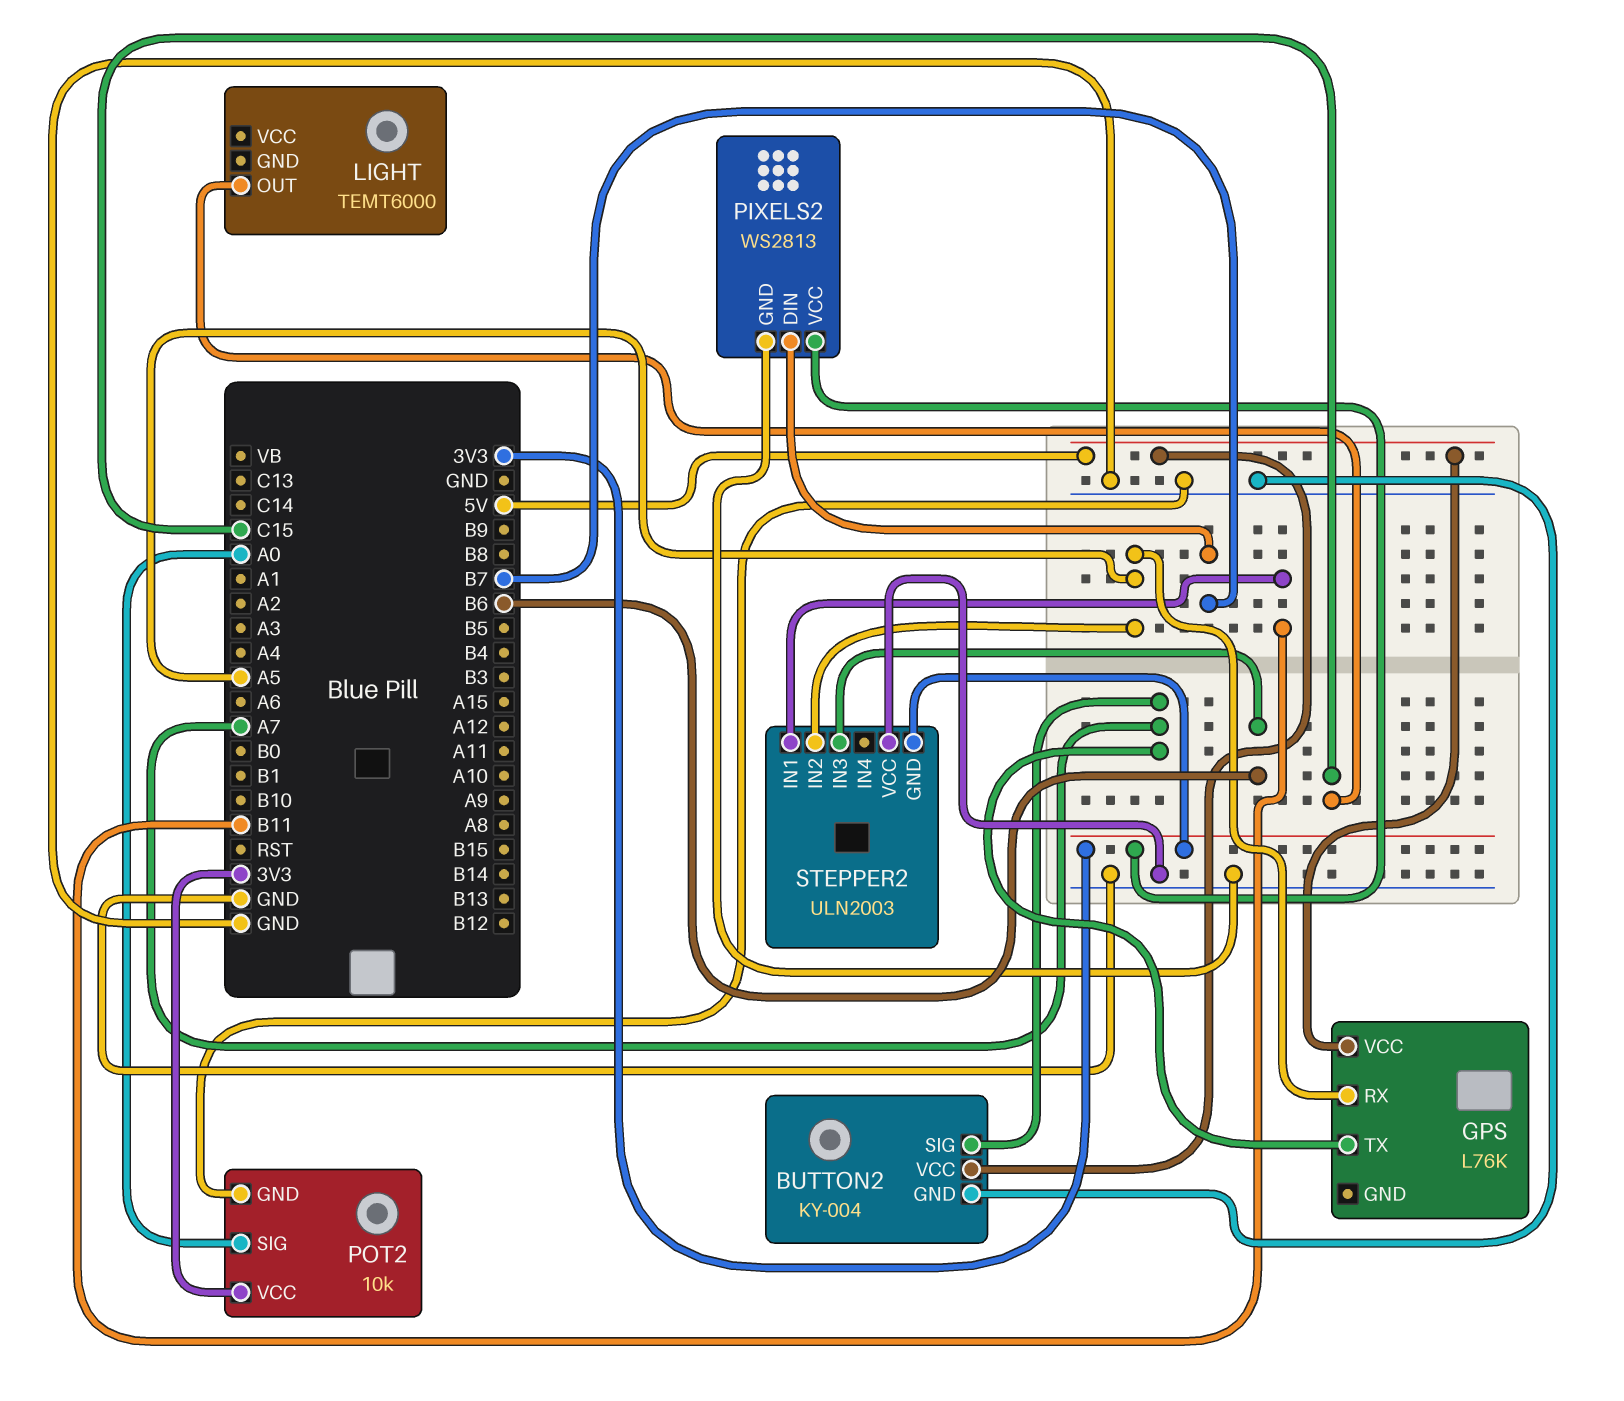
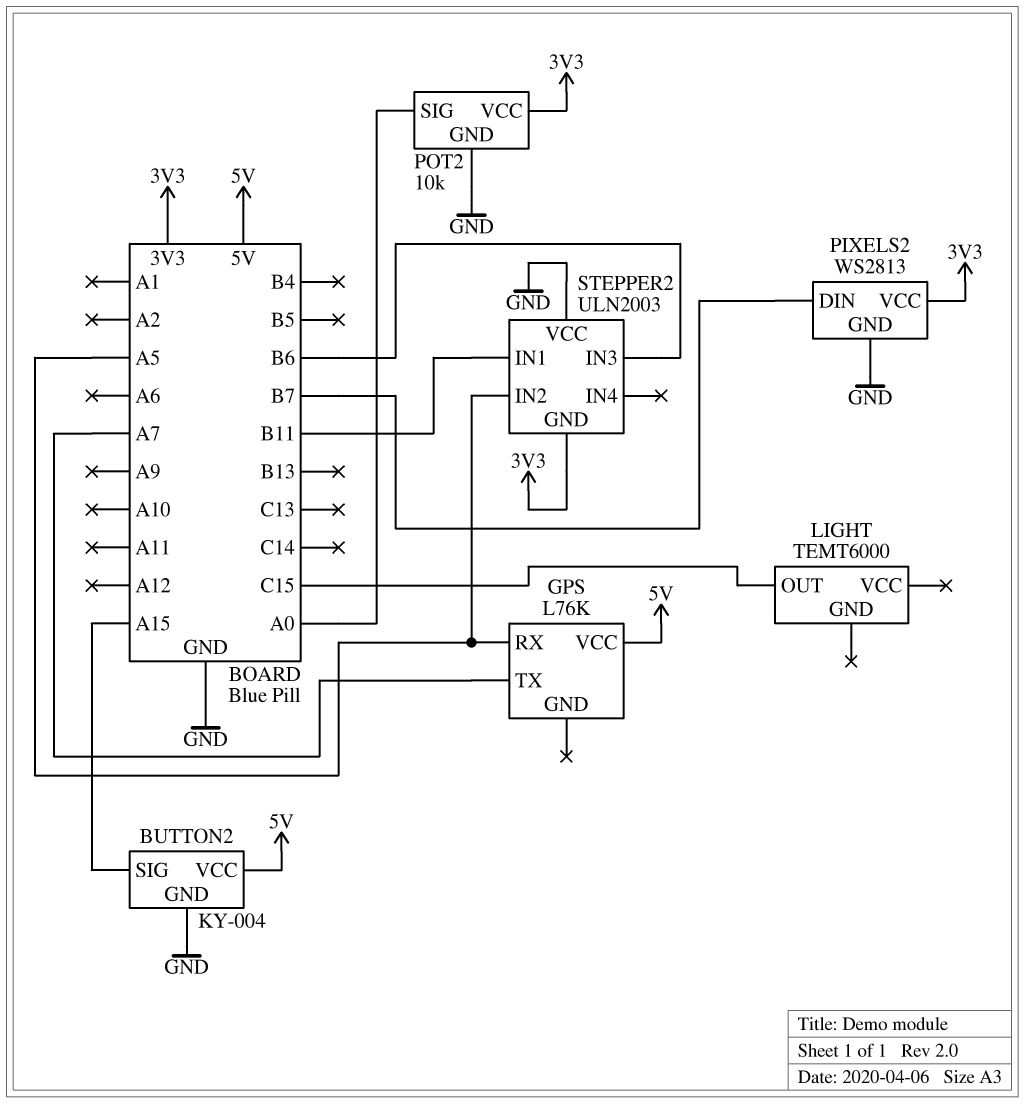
BUTTON2 pin SIG: A7 -> A15

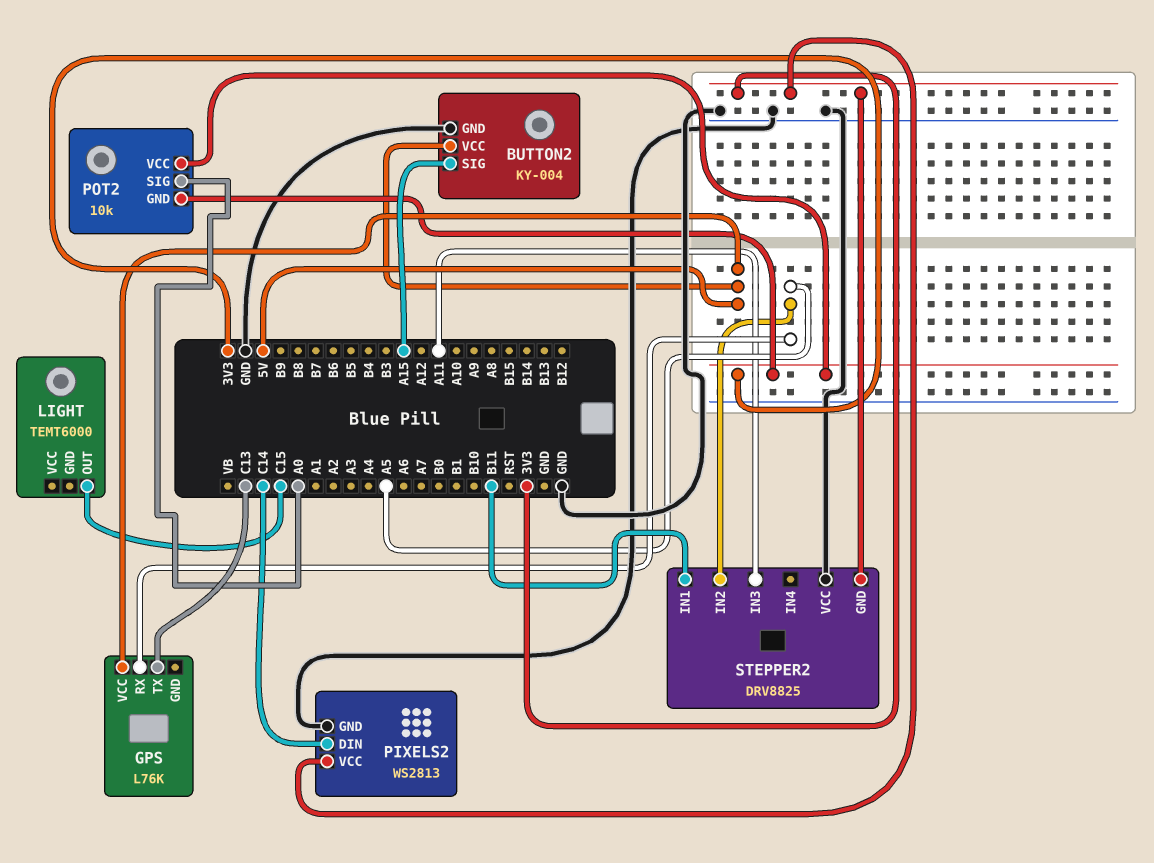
GPS pin TX: A7 -> C13
PIXELS2 pin DIN: B7 -> C14
POT2 pin GND: GND -> 3V3
STEPPER2: ULN2003 -> DRV8825
STEPPER2 pin IN3: B6 -> A11

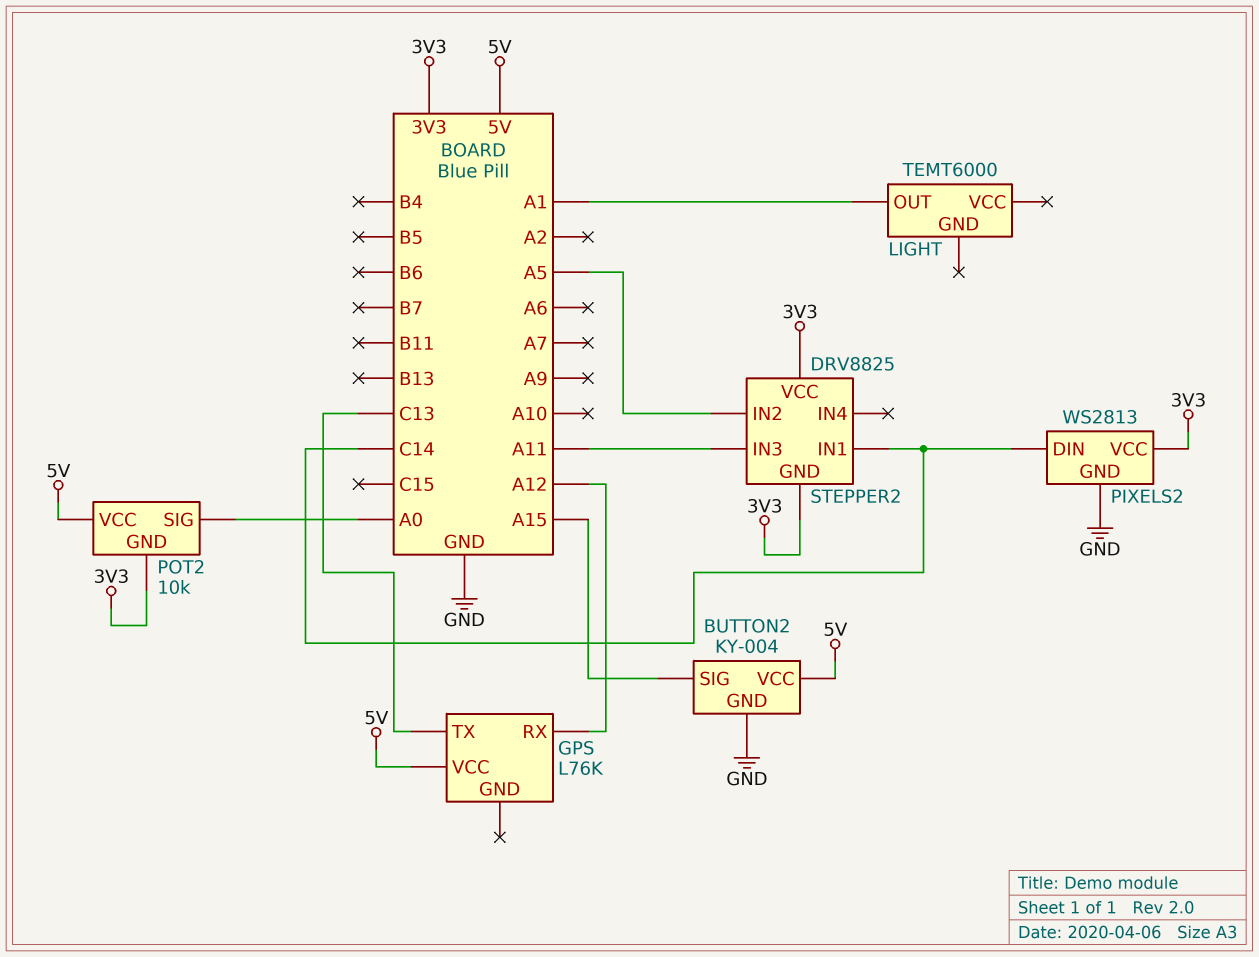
GPS pin RX: A5 -> A12
LIGHT pin OUT: C15 -> A1
POT2 pin VCC: 3V3 -> 5V
STEPPER2 pin IN1: B11 -> C14
STEPPER2 pin VCC: GND -> 3V3

